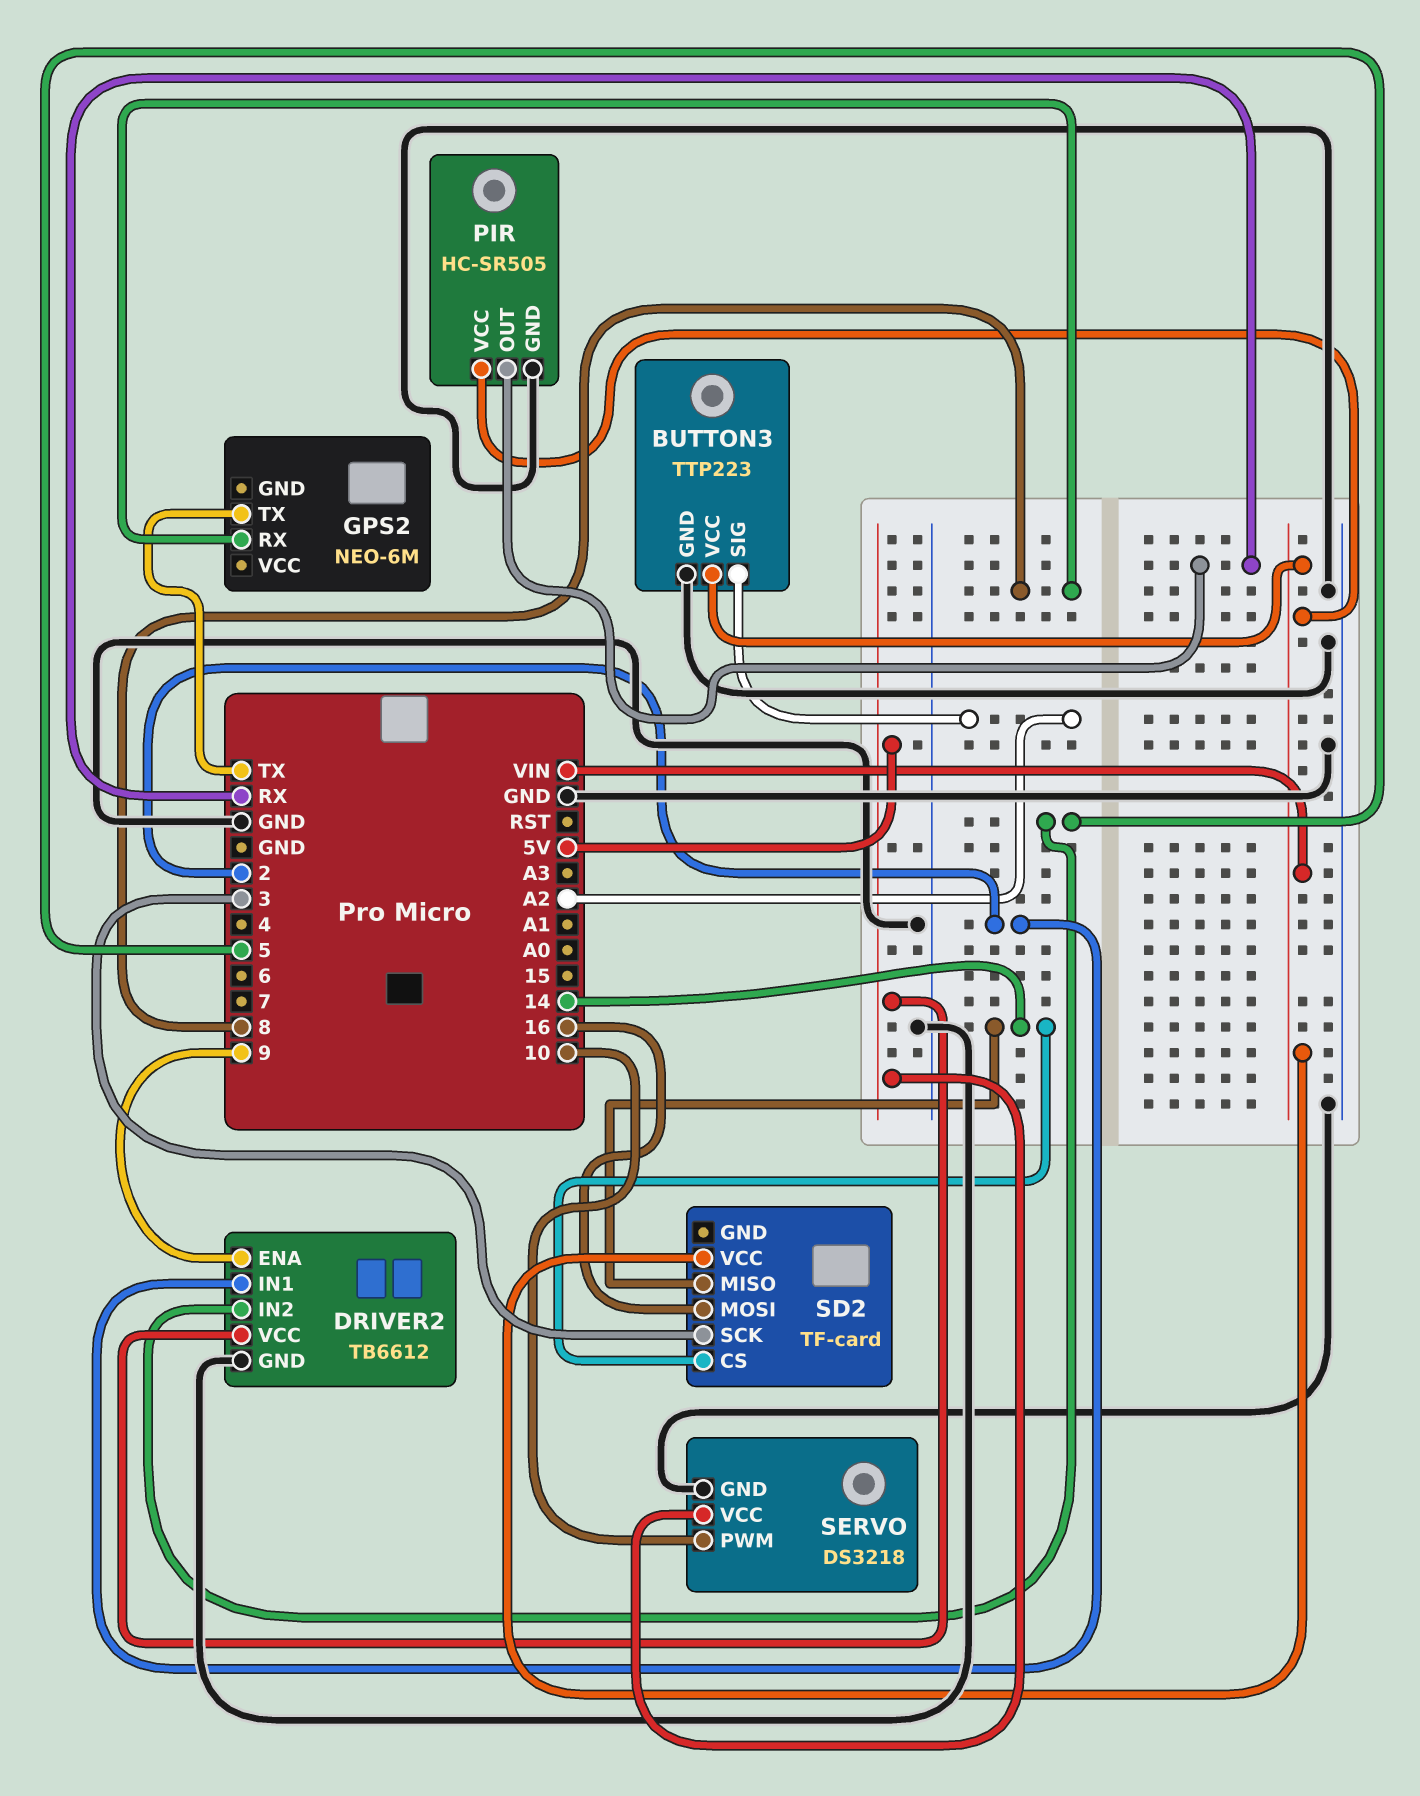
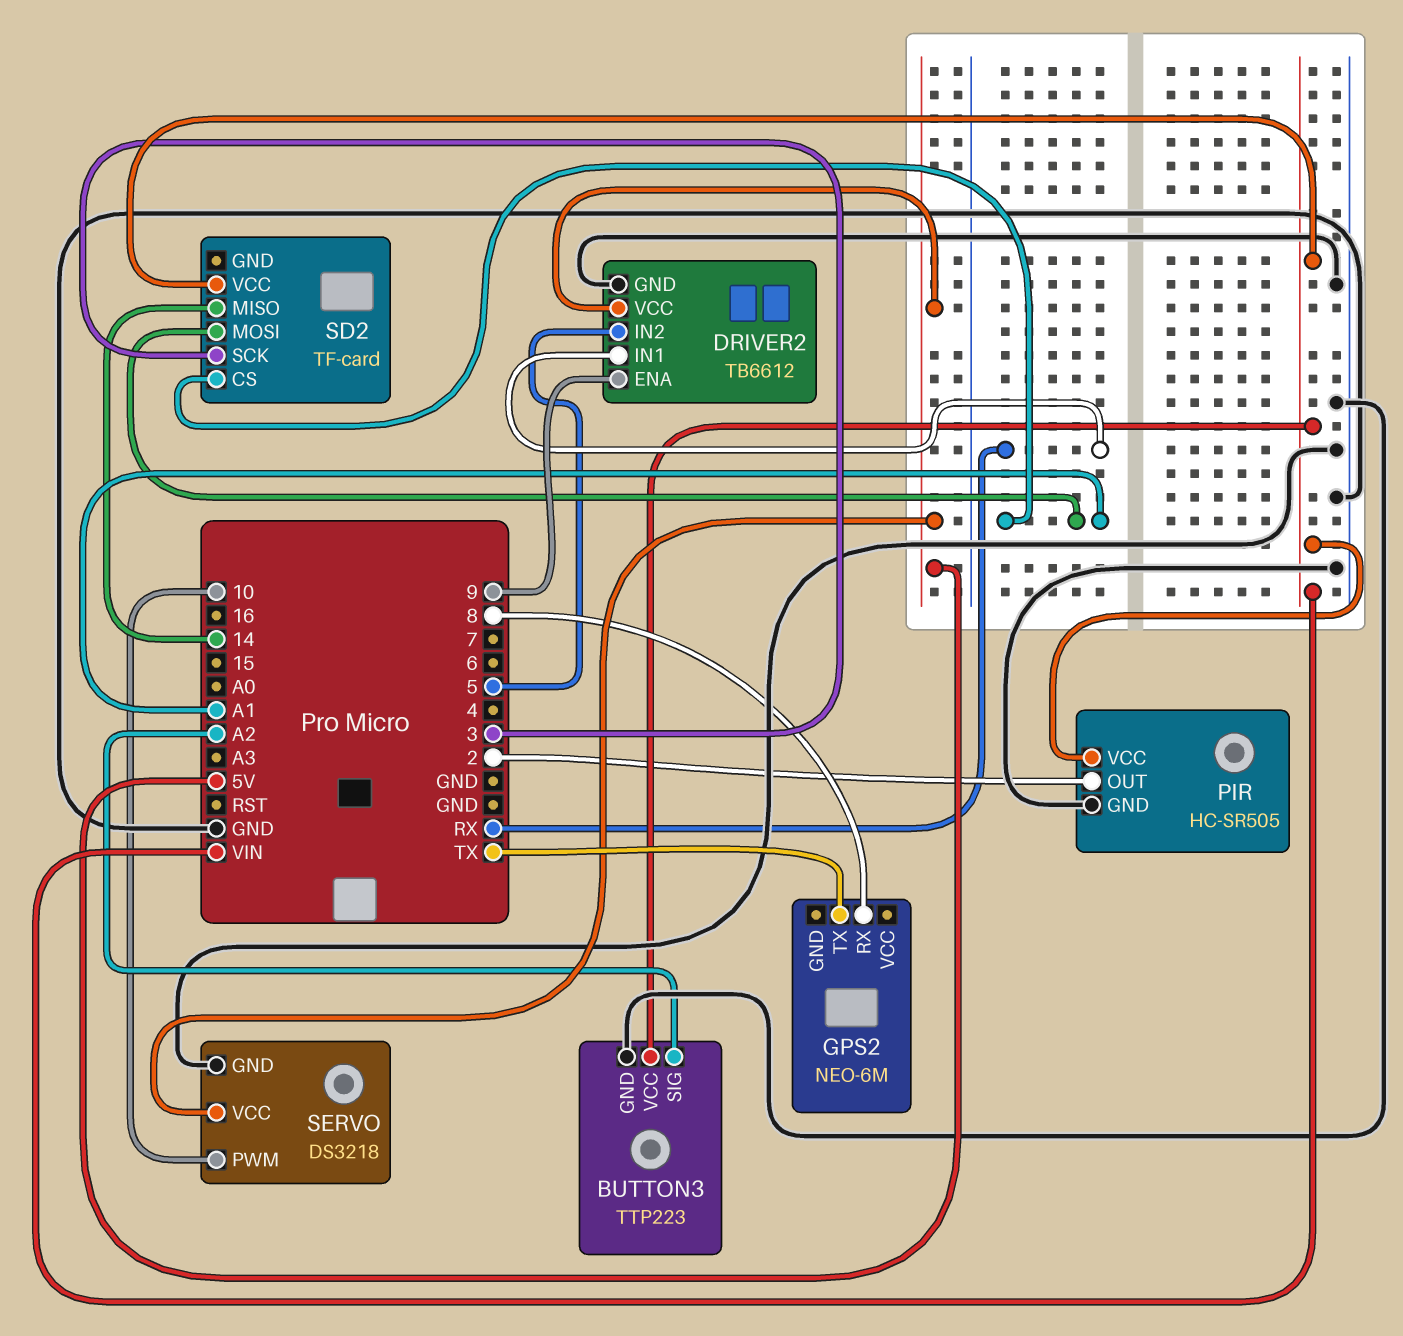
DRIVER2 pin IN1: 2 -> RX
PIR pin OUT: RX -> 2
SD2 pin CS: 14 -> A1
SD2 pin MOSI: 16 -> A1

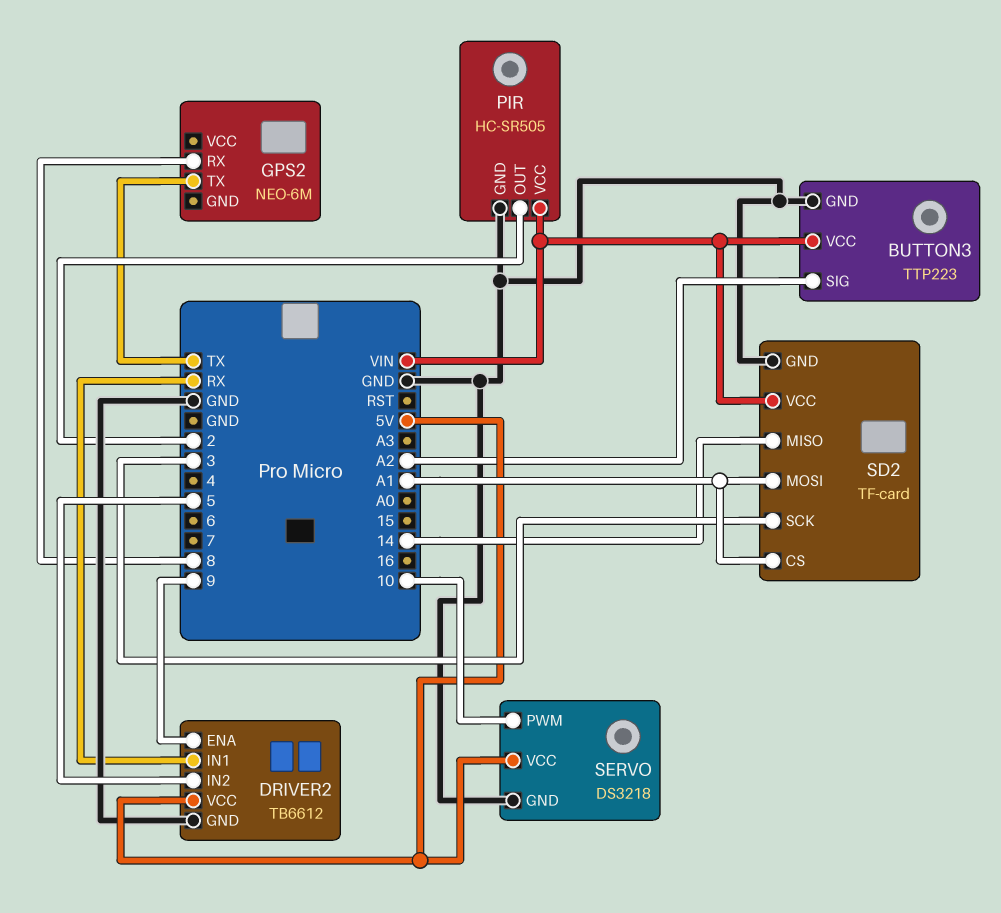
SD2 pin GND: none -> GND

